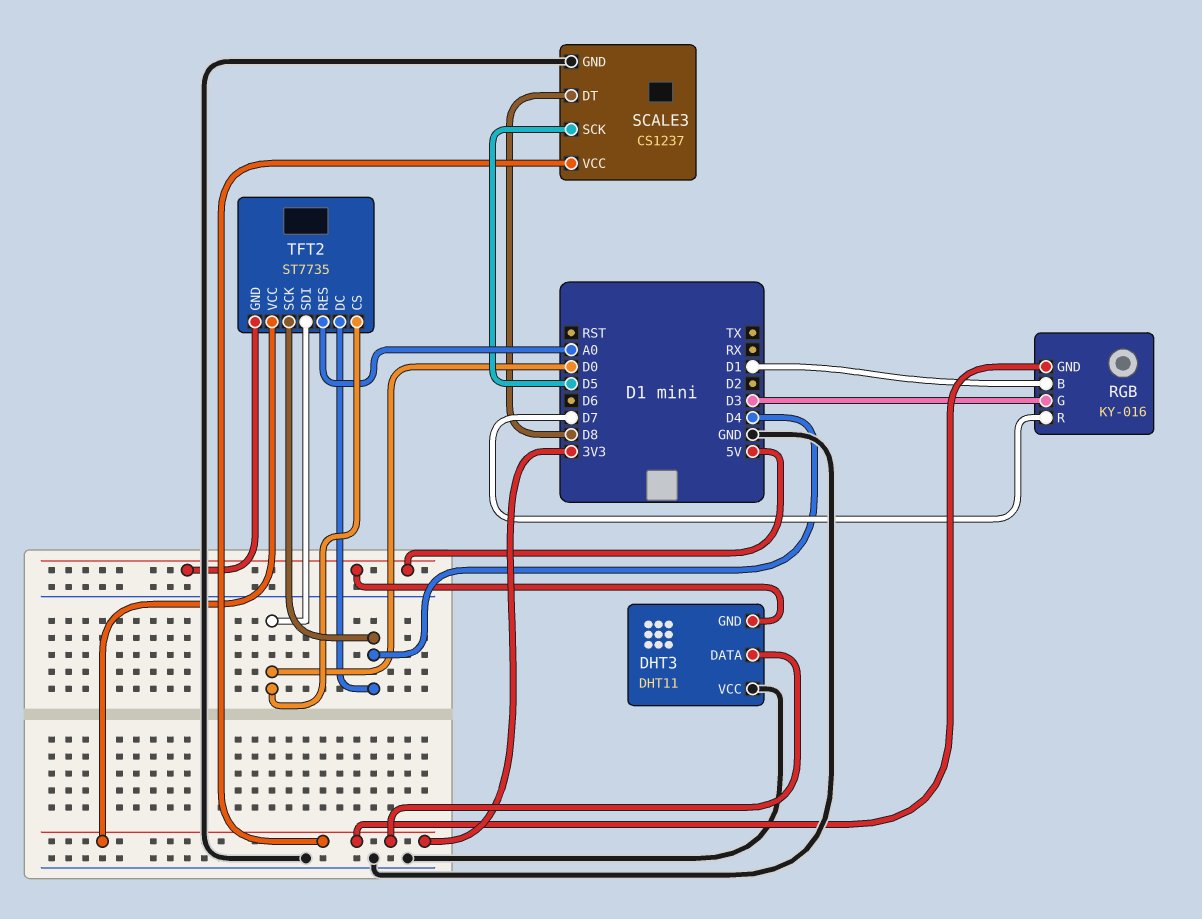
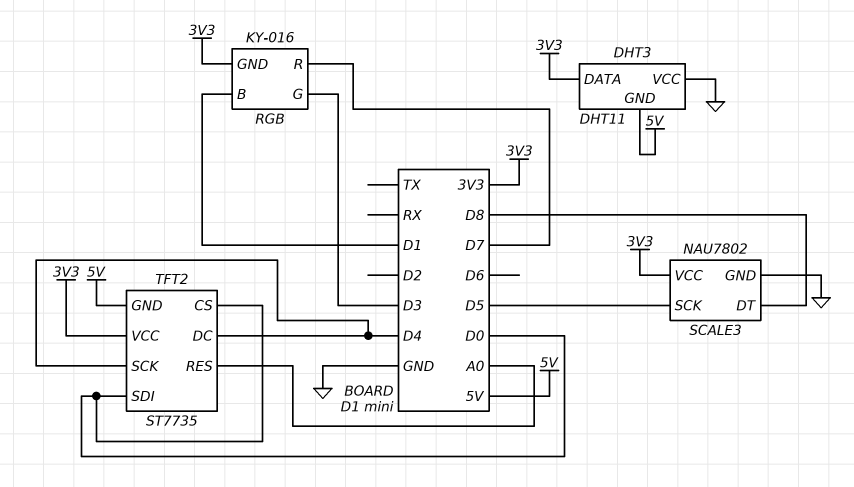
SCALE3: CS1237 -> NAU7802

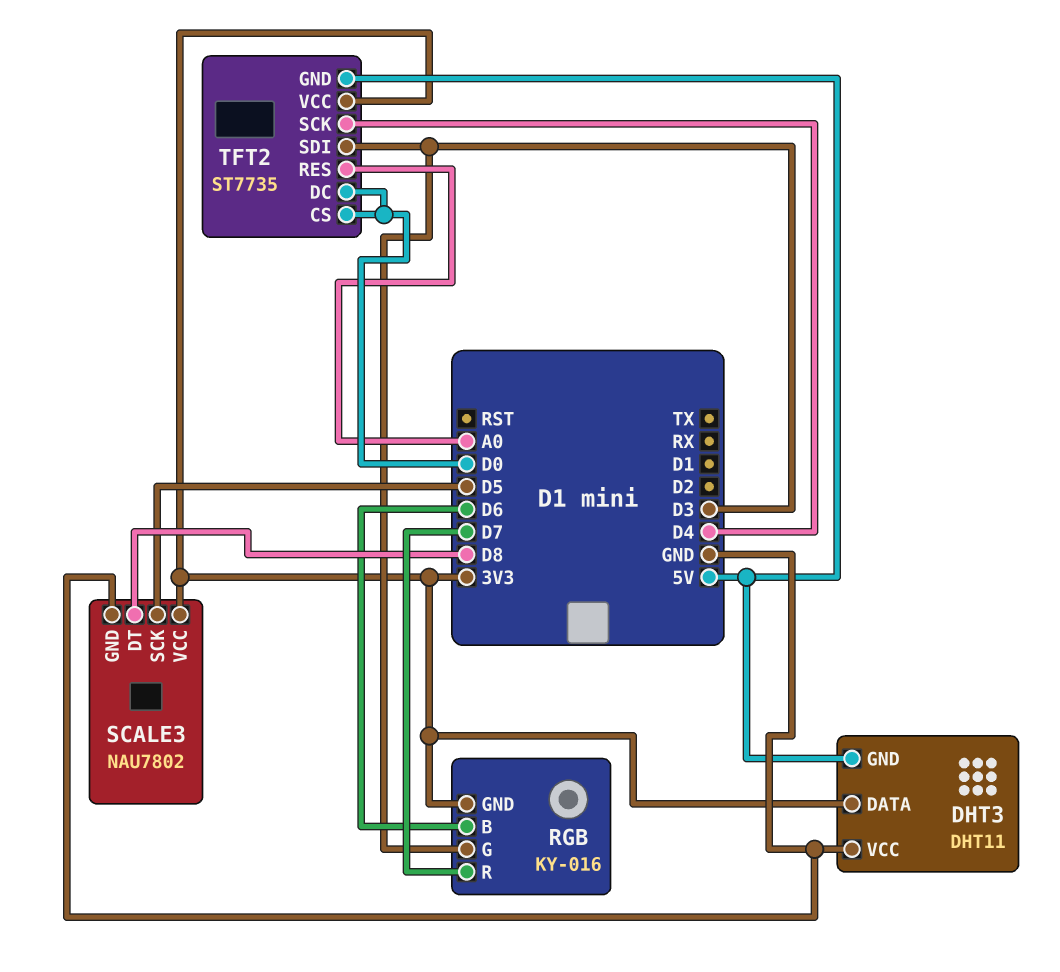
RGB pin B: D1 -> D6
TFT2 pin DC: D4 -> D0
TFT2 pin SDI: D0 -> D3

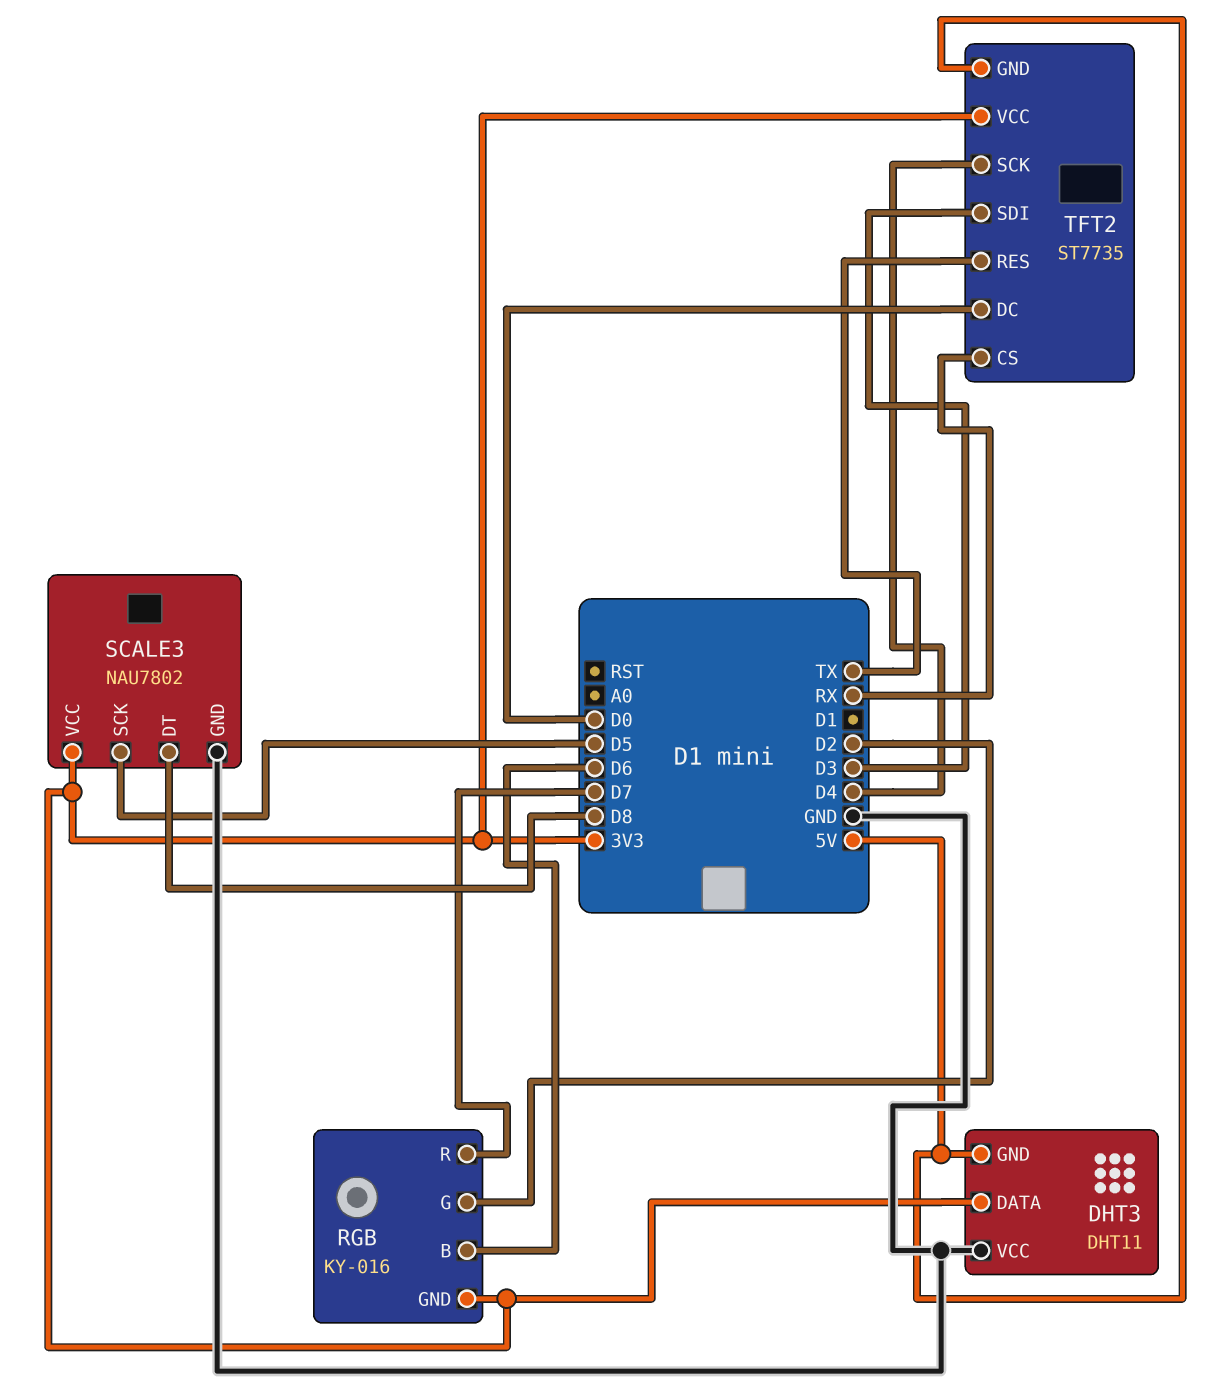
RGB pin G: D3 -> D2
TFT2 pin CS: D0 -> RX
TFT2 pin RES: A0 -> TX

